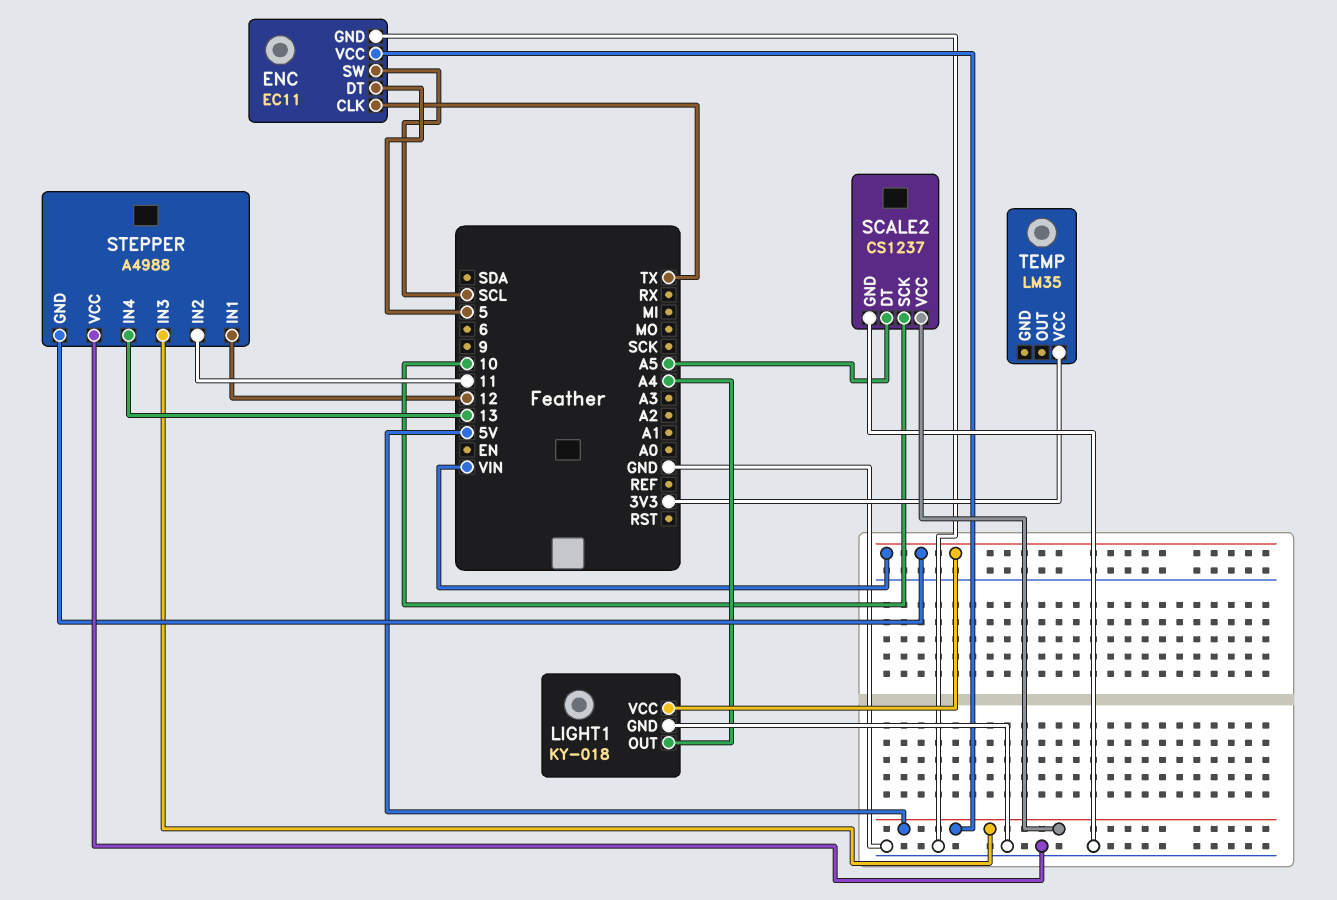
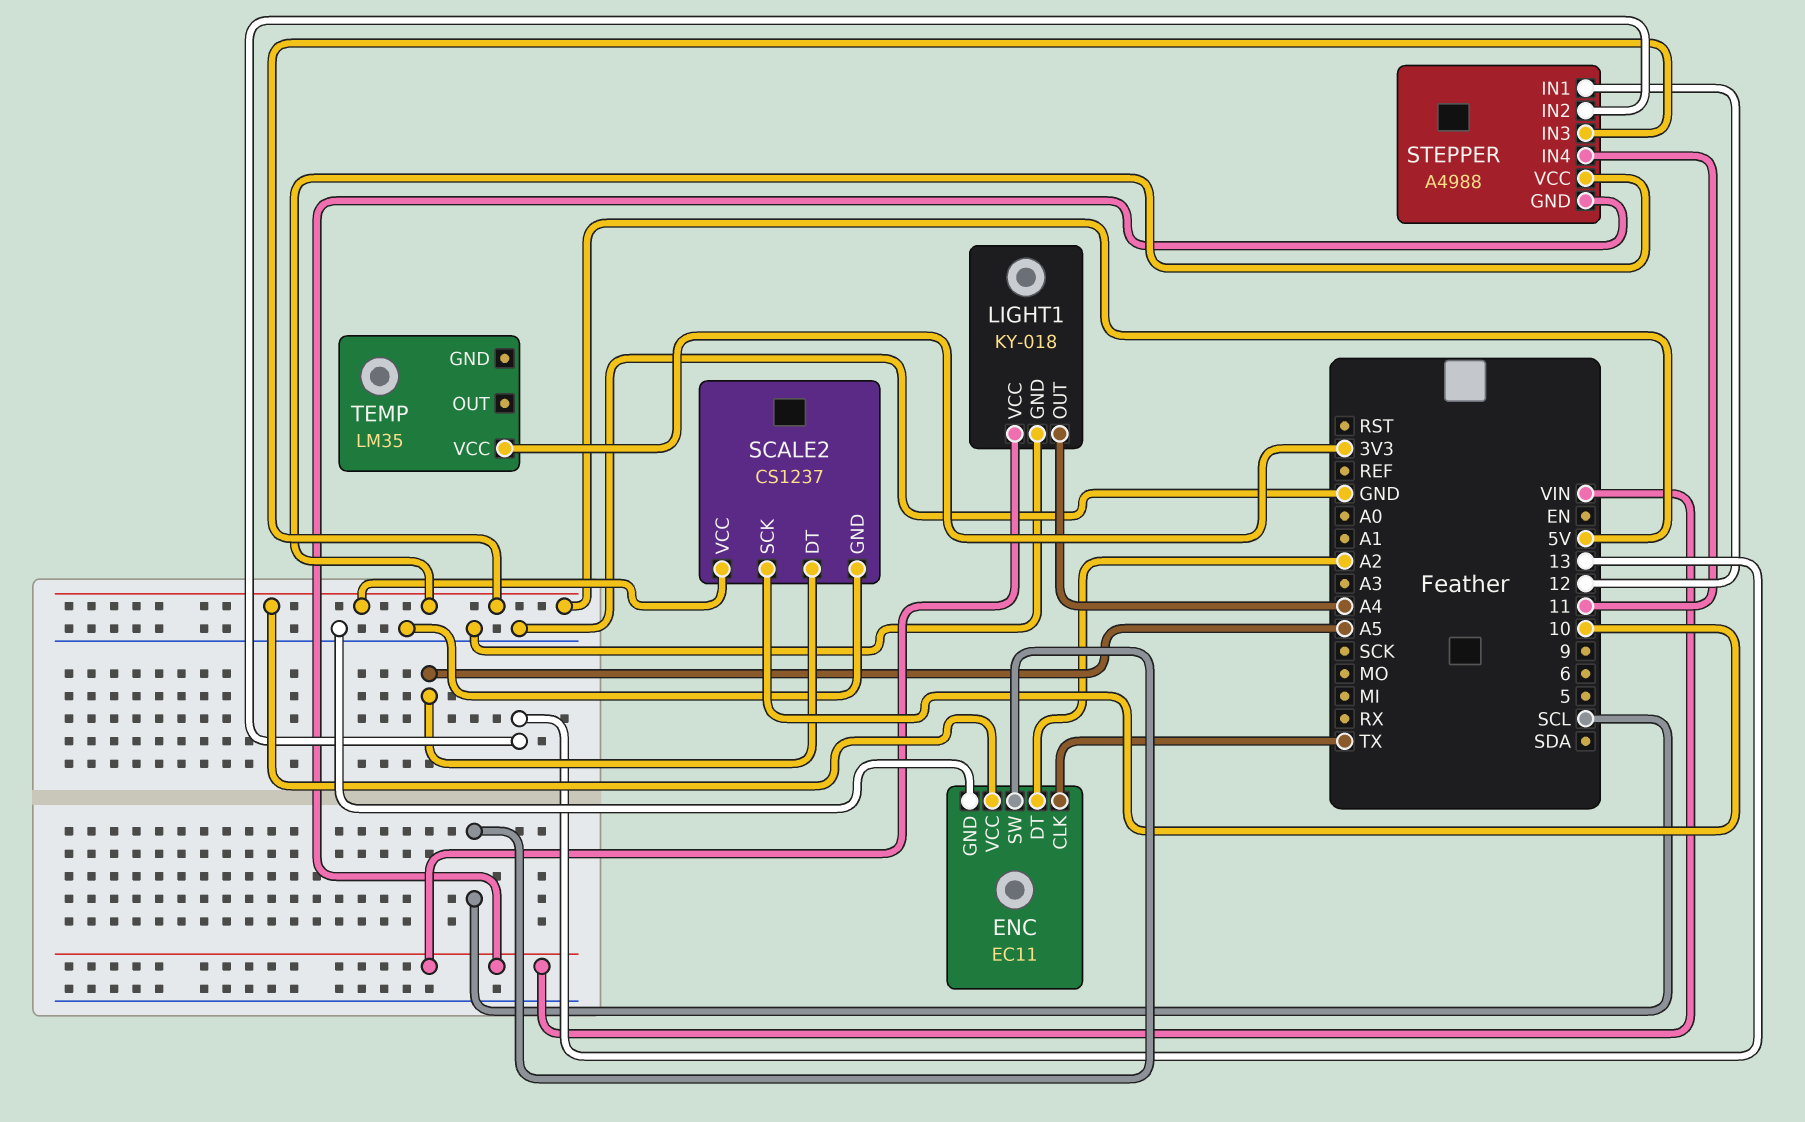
ENC pin DT: 5 -> A2
STEPPER pin IN2: 11 -> 13
STEPPER pin IN4: 13 -> 11
STEPPER pin VCC: GND -> 5V

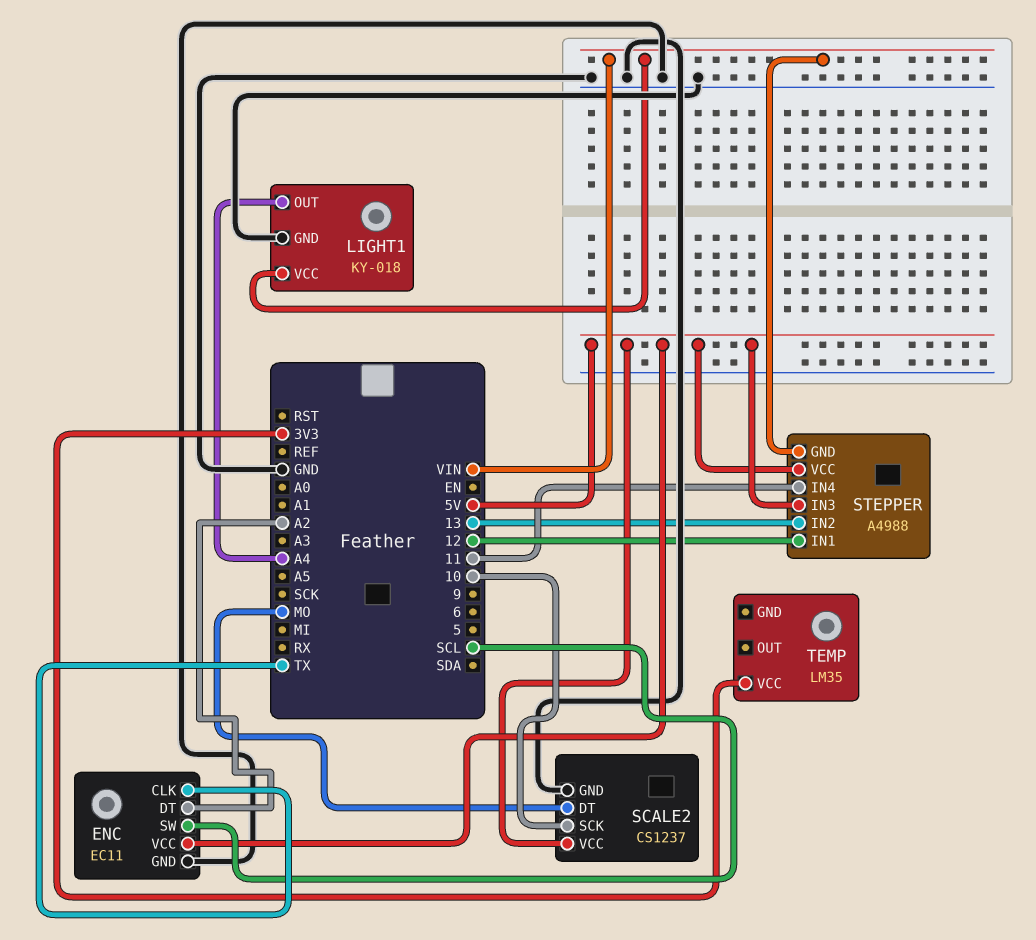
SCALE2 pin DT: A5 -> MO

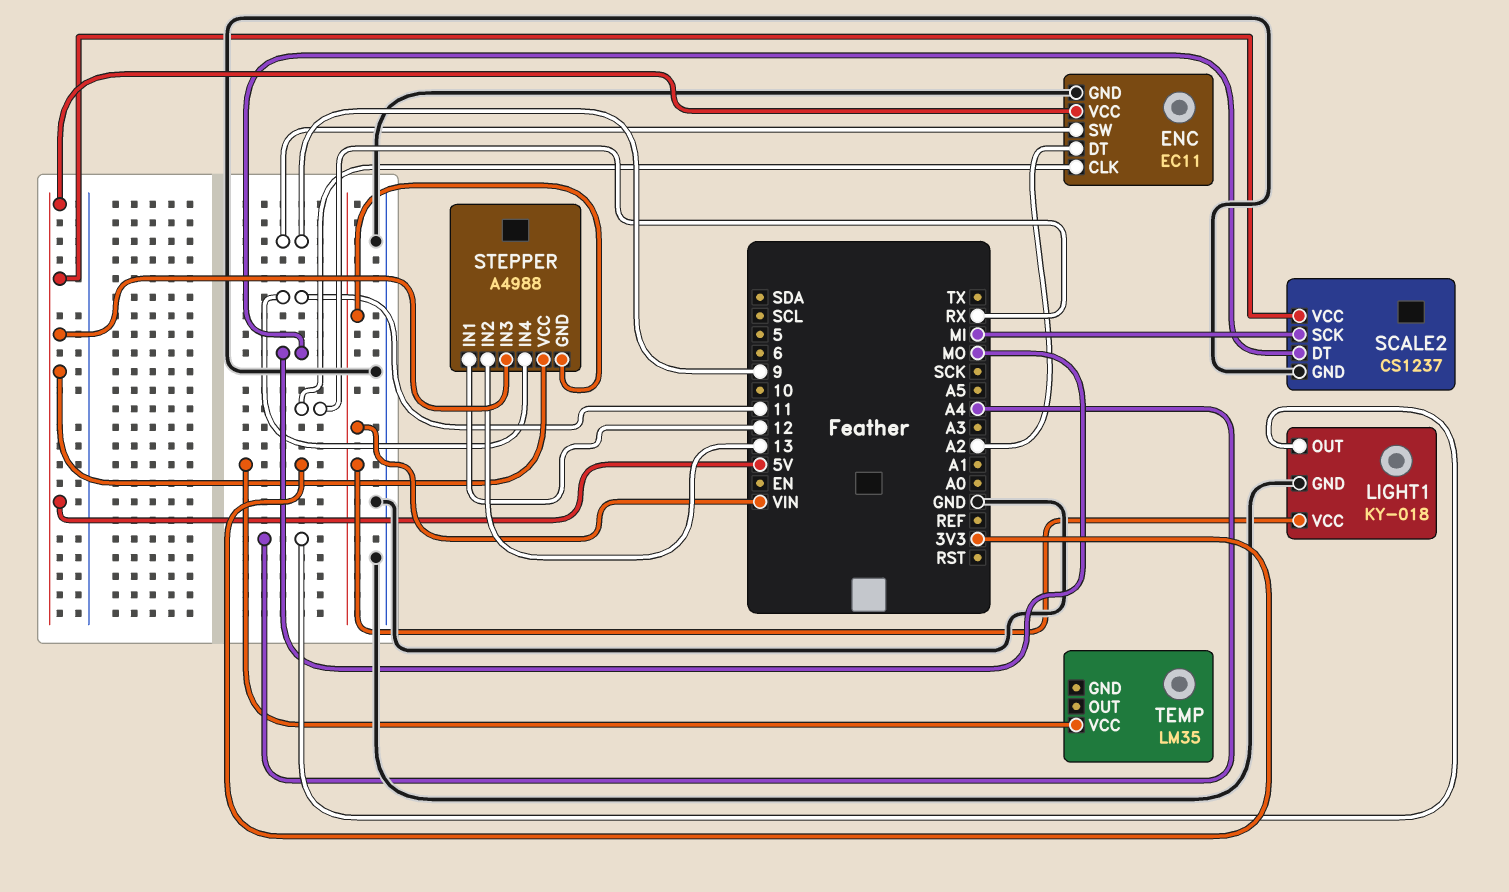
ENC pin CLK: TX -> RX
ENC pin SW: SCL -> 9
SCALE2 pin SCK: 10 -> MI

